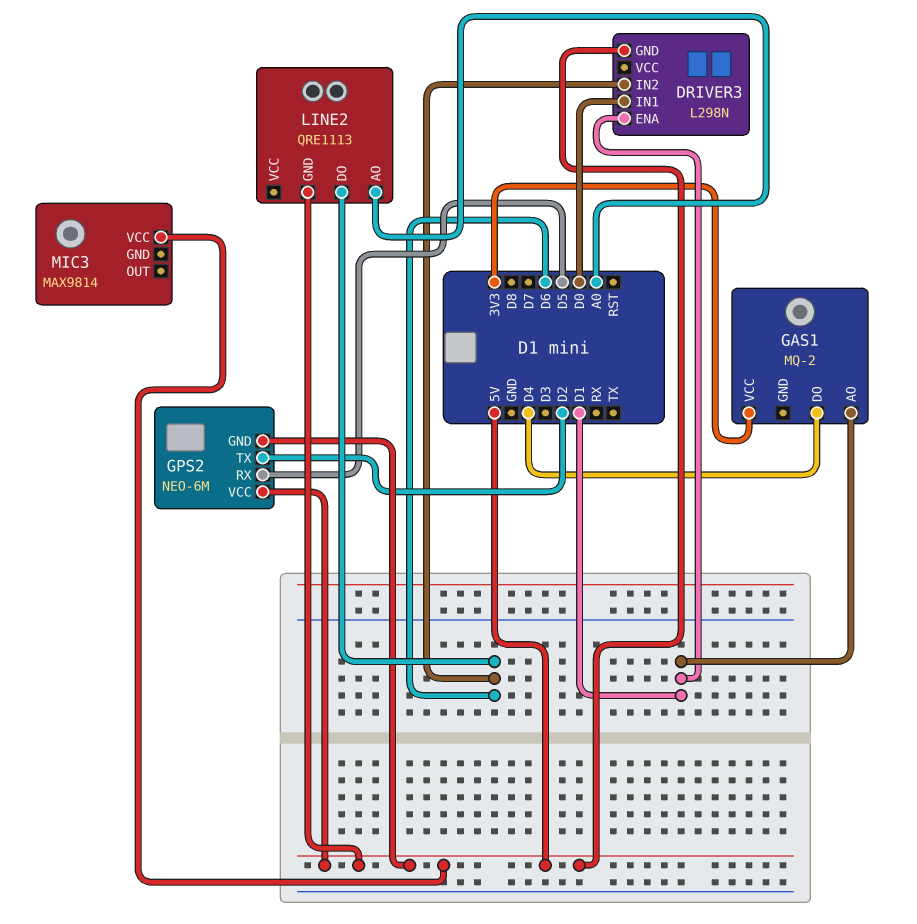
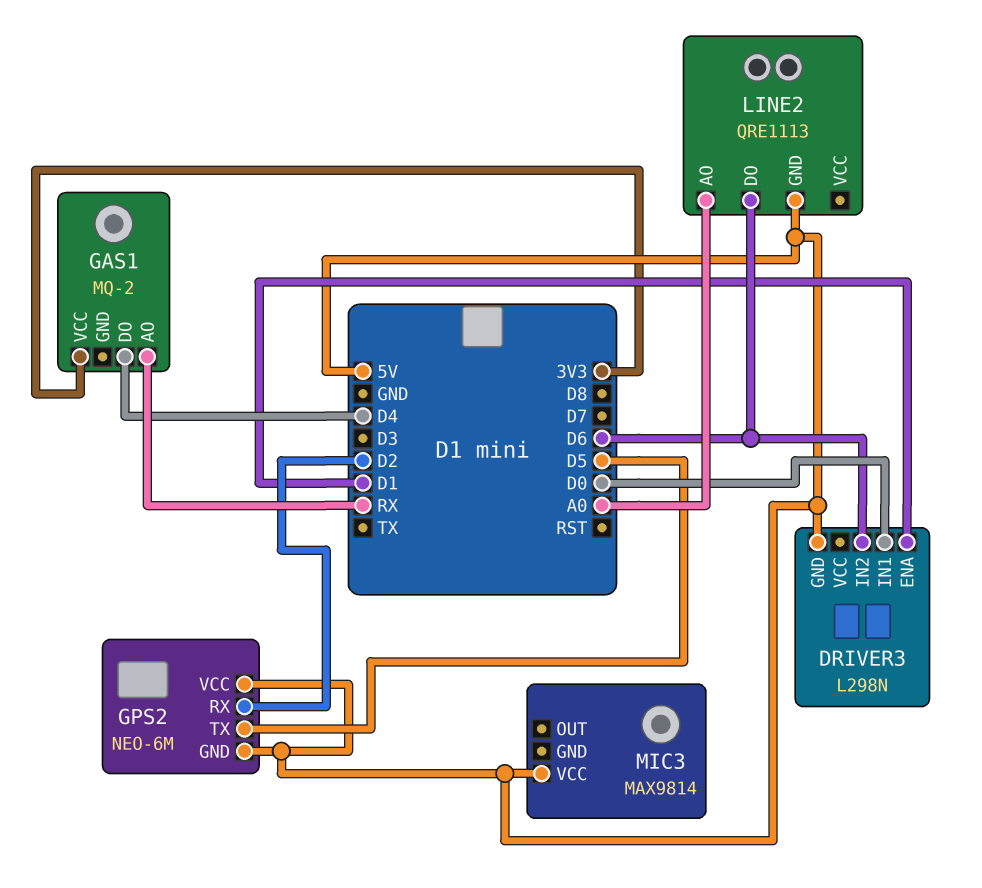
GAS1 pin AO: D1 -> RX
GPS2 pin RX: D5 -> D2
GPS2 pin TX: D2 -> D5

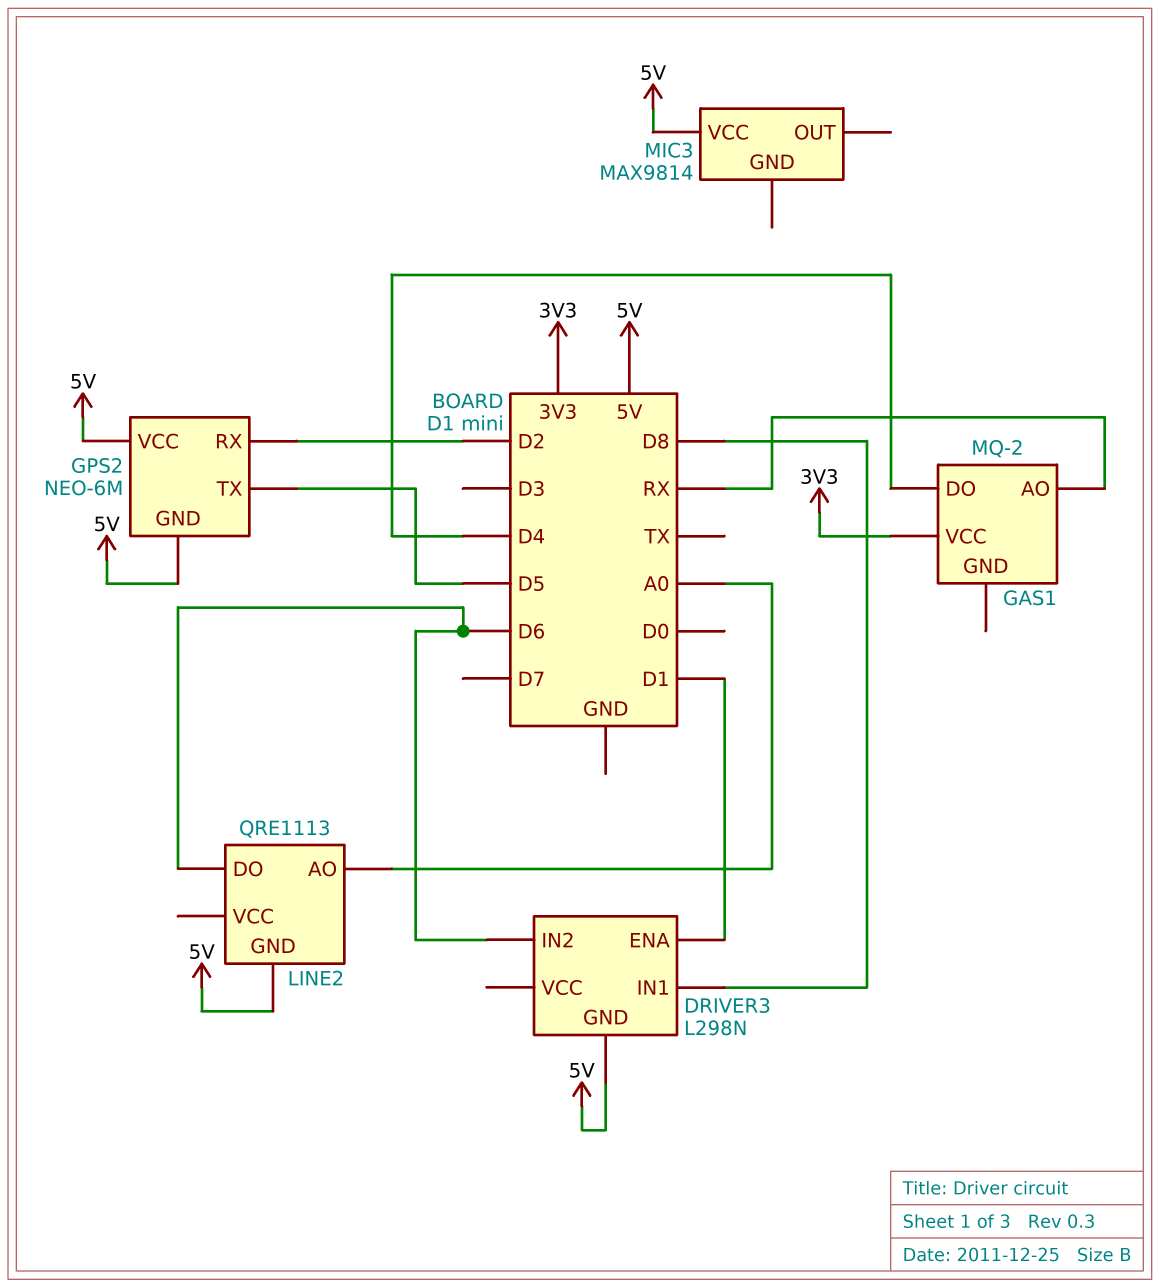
DRIVER3 pin IN1: D0 -> D8

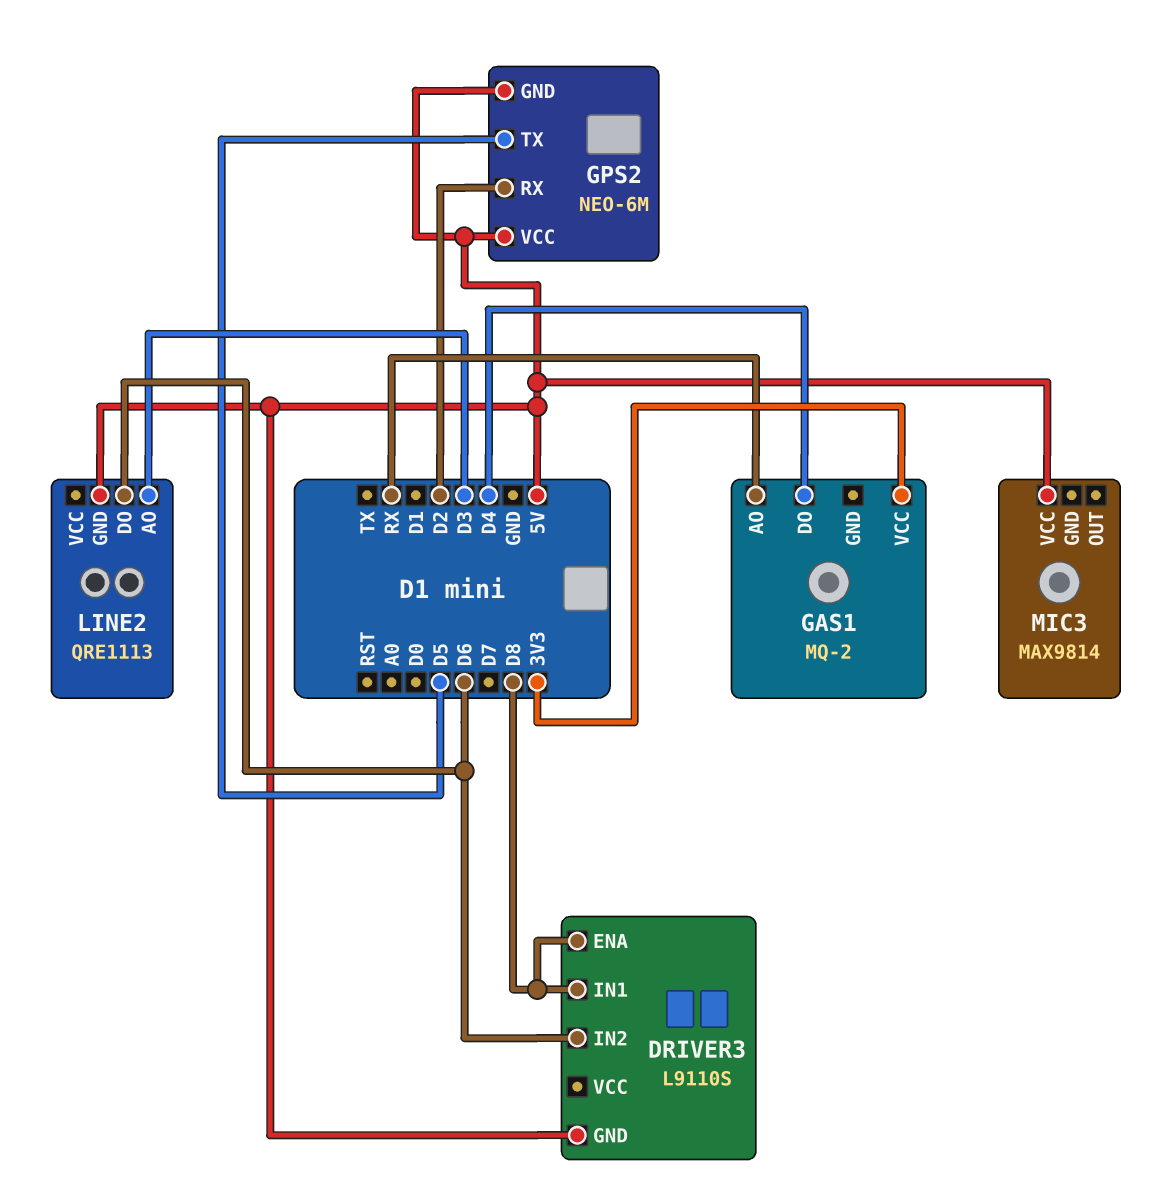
DRIVER3: L298N -> L9110S
DRIVER3 pin ENA: D1 -> D8
LINE2 pin AO: A0 -> D3

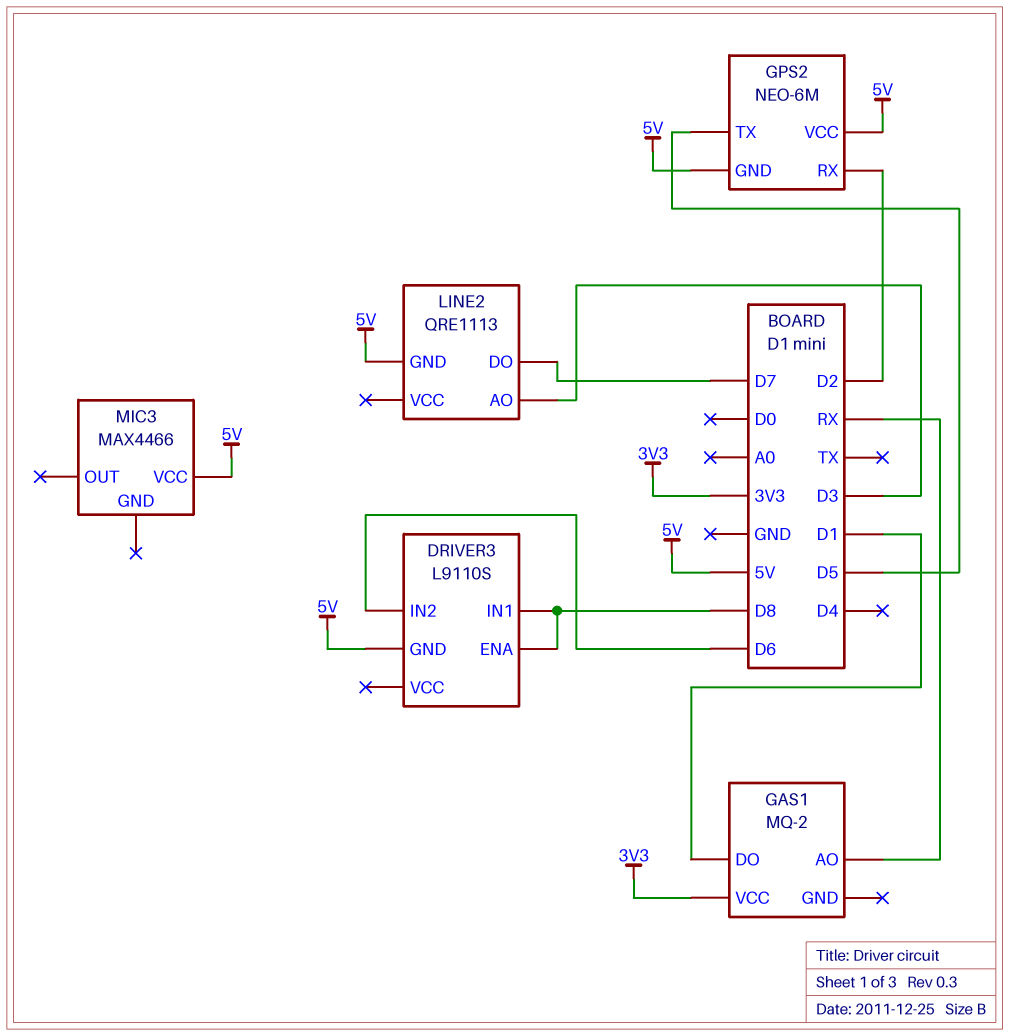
GAS1 pin DO: D4 -> D1
LINE2 pin DO: D6 -> D7
MIC3: MAX9814 -> MAX4466

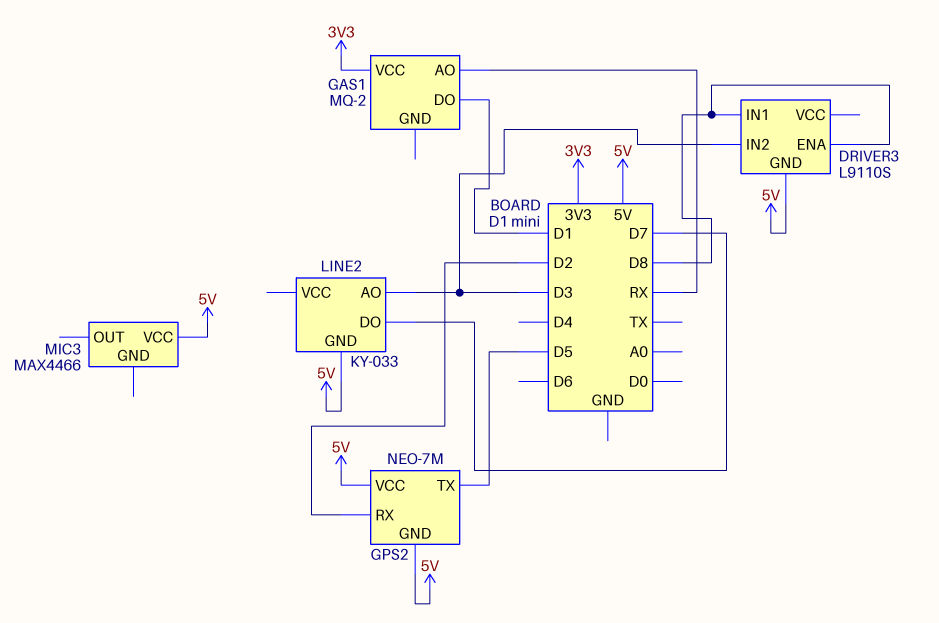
DRIVER3 pin IN2: D6 -> D3
GPS2: NEO-6M -> NEO-7M
LINE2: QRE1113 -> KY-033

